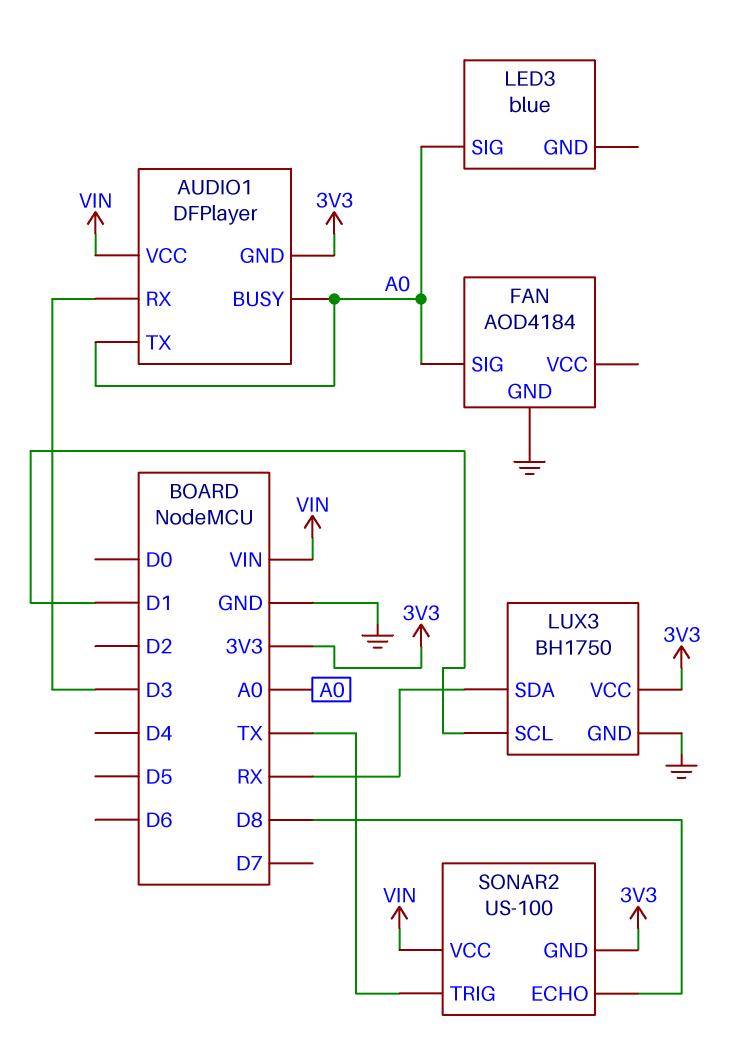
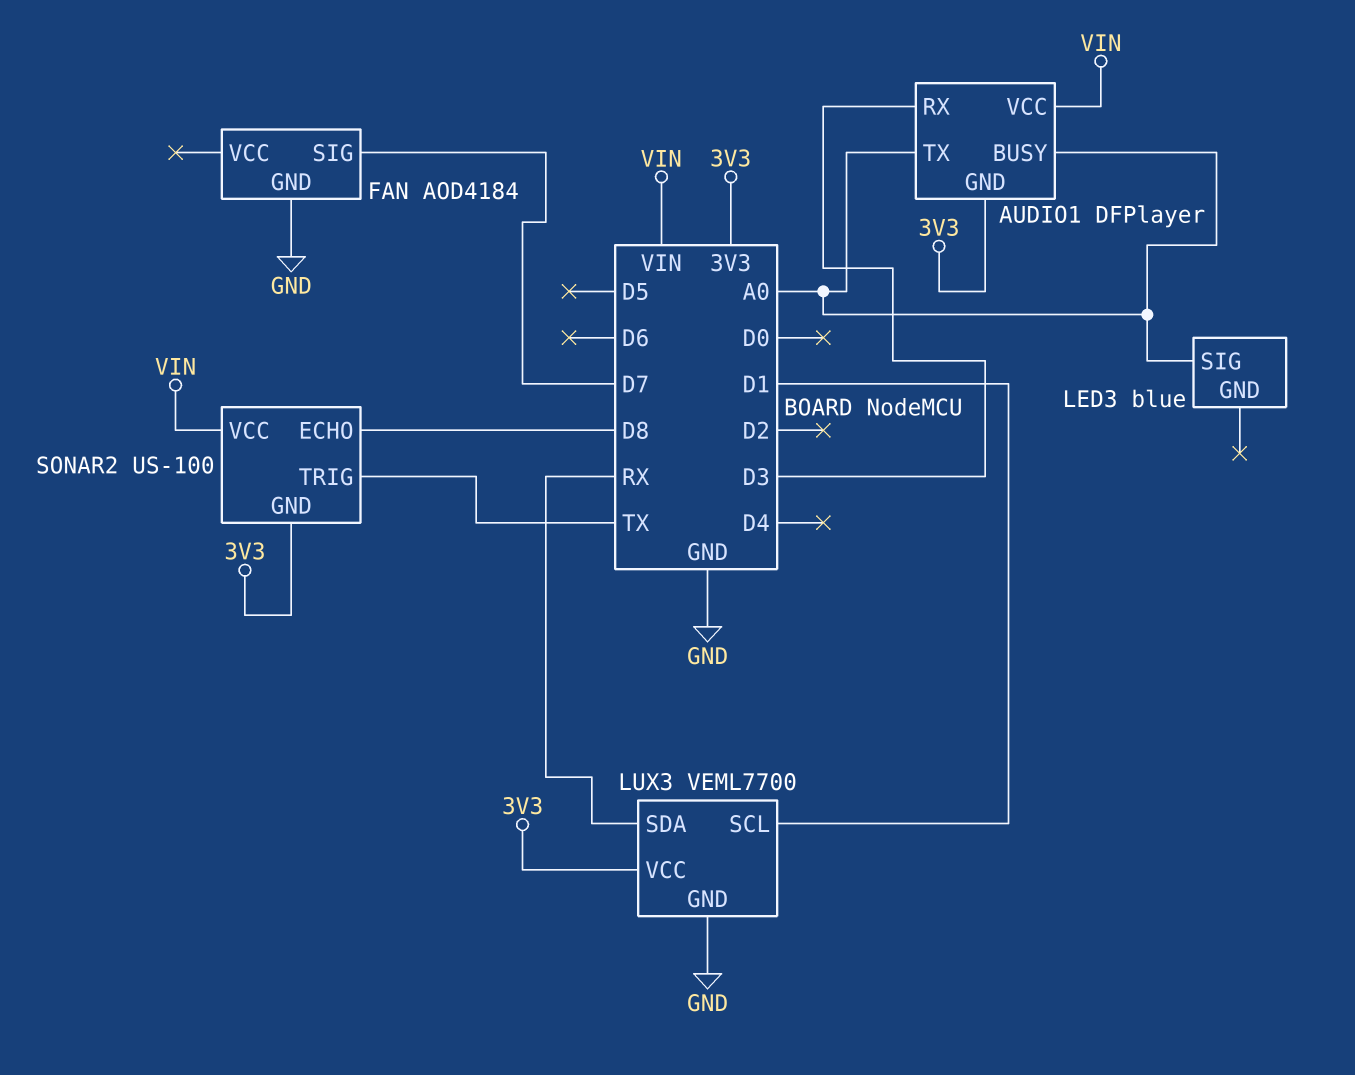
FAN pin SIG: A0 -> D7
LUX3: BH1750 -> VEML7700

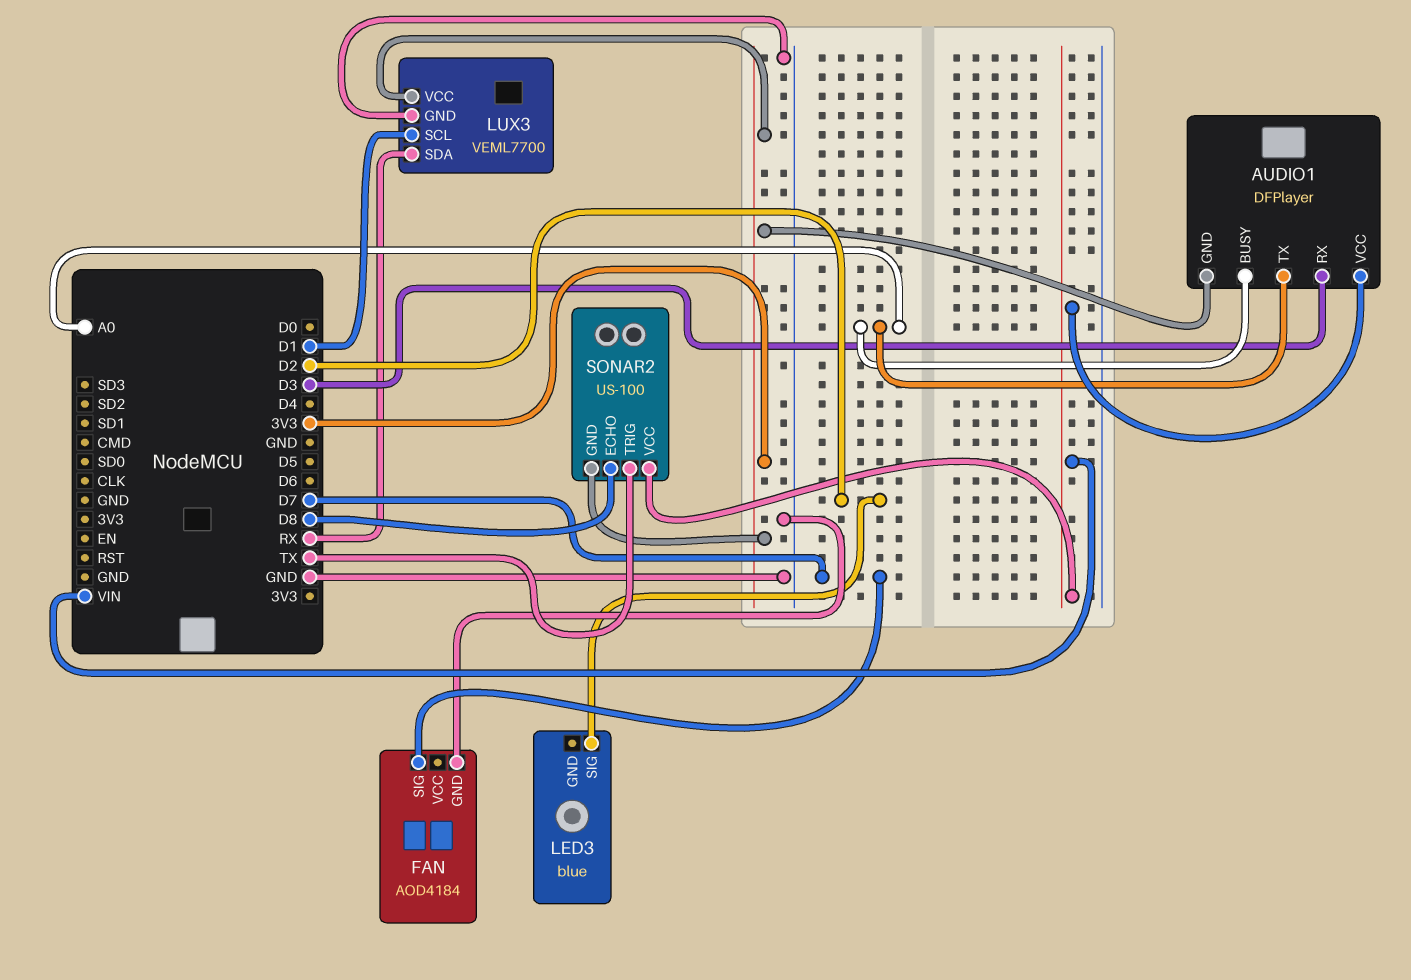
LED3 pin SIG: A0 -> D2

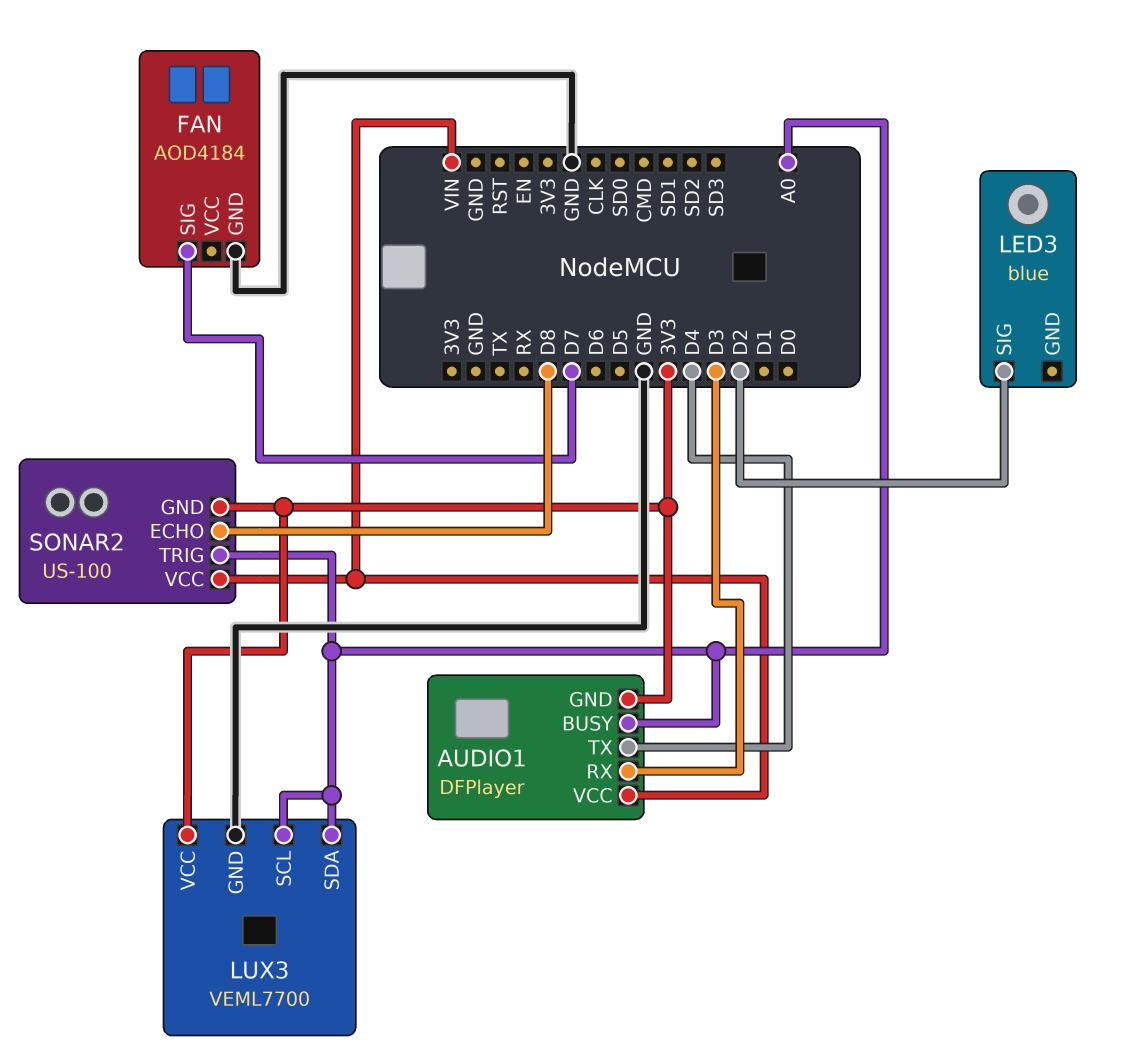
AUDIO1 pin TX: A0 -> D4
LUX3 pin SCL: D1 -> A0
LUX3 pin SDA: RX -> A0
SONAR2 pin TRIG: TX -> A0

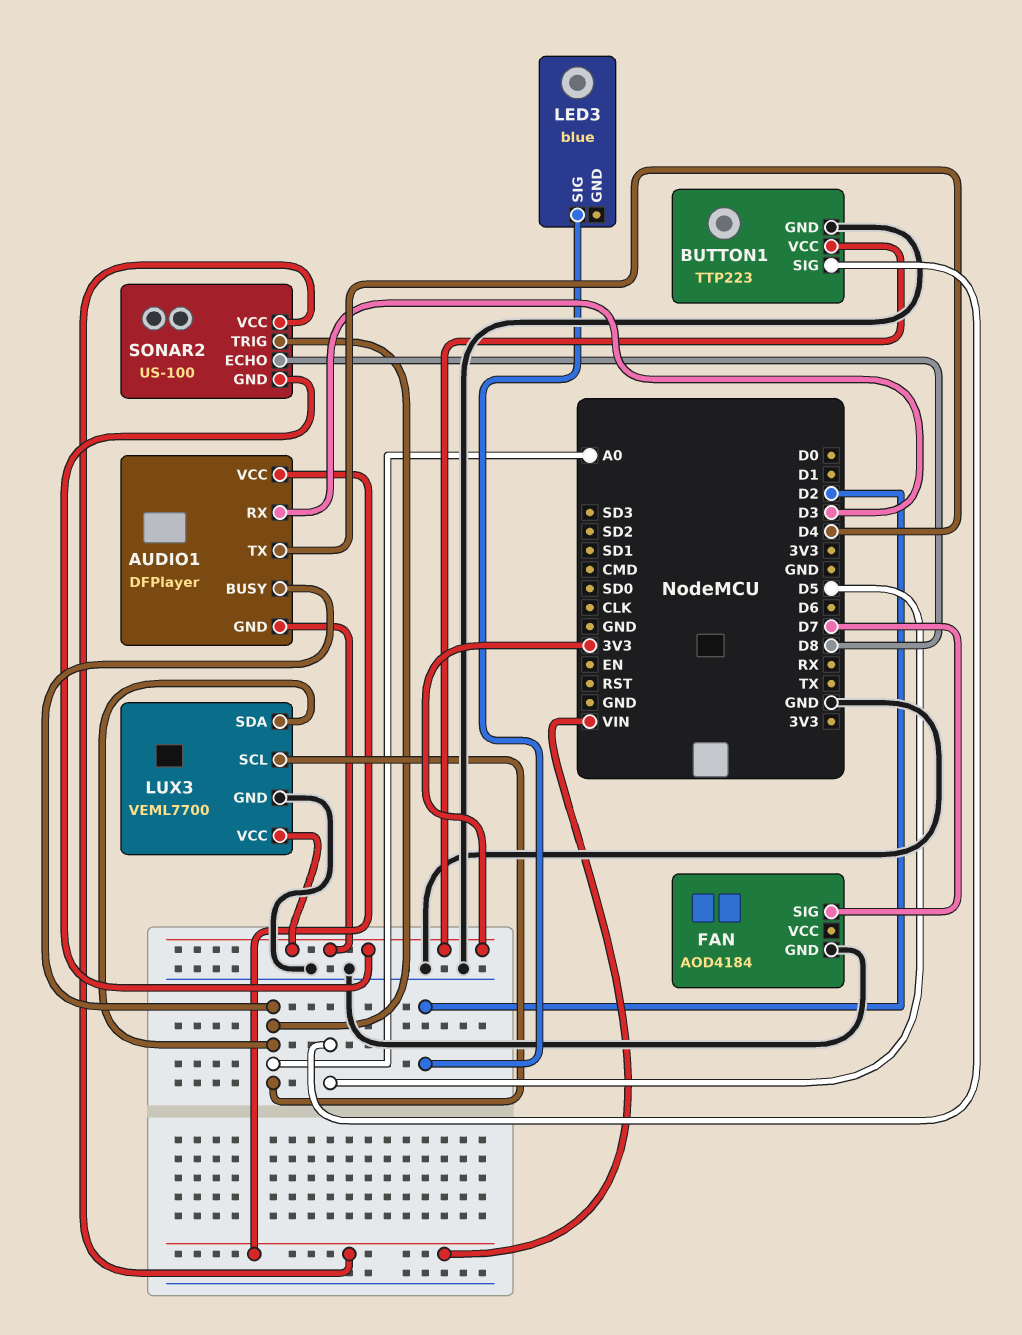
BUTTON1: none -> TTP223
BUTTON1 pin GND: none -> GND
BUTTON1 pin SIG: none -> D5
BUTTON1 pin VCC: none -> 3V3

